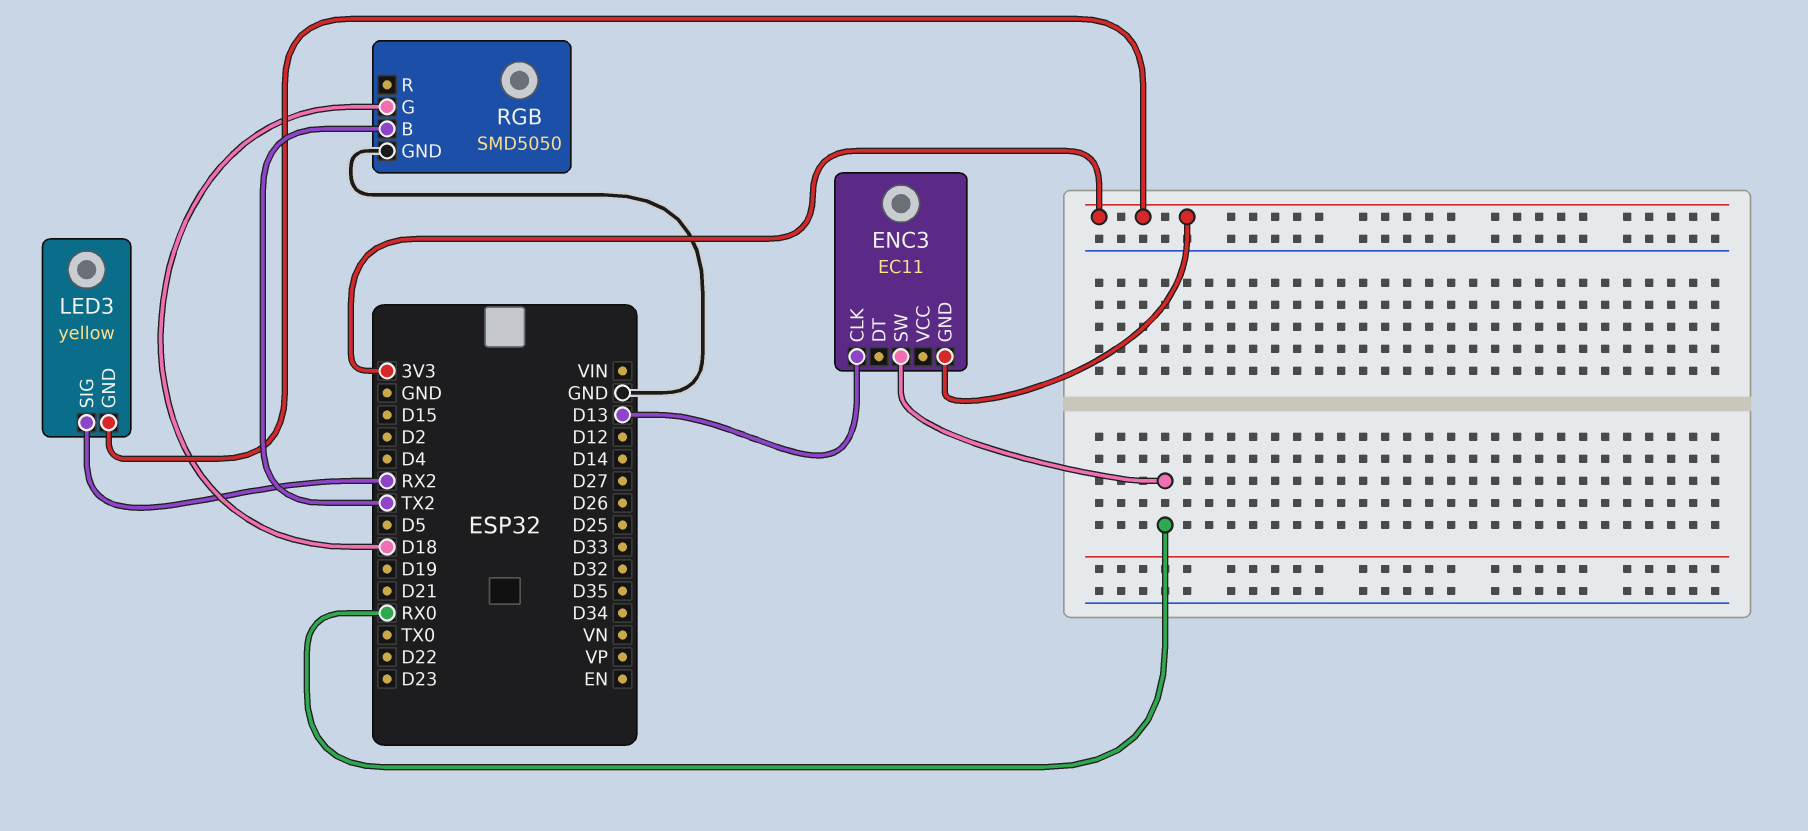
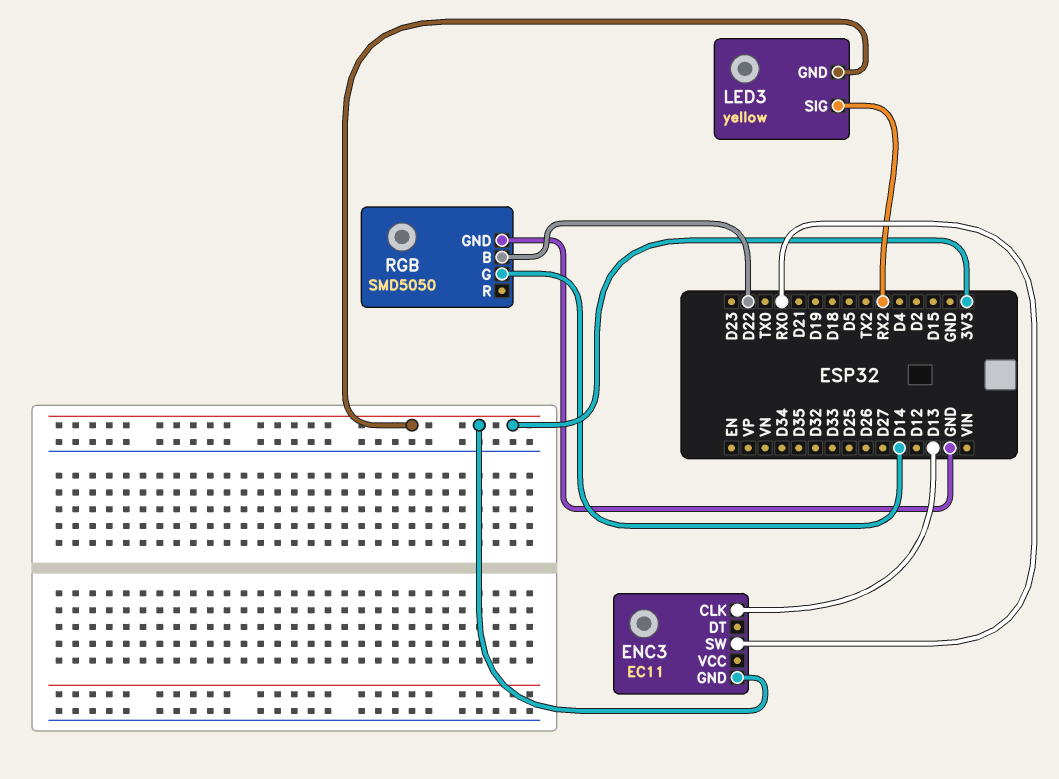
RGB pin B: TX2 -> D22
RGB pin G: D18 -> D14

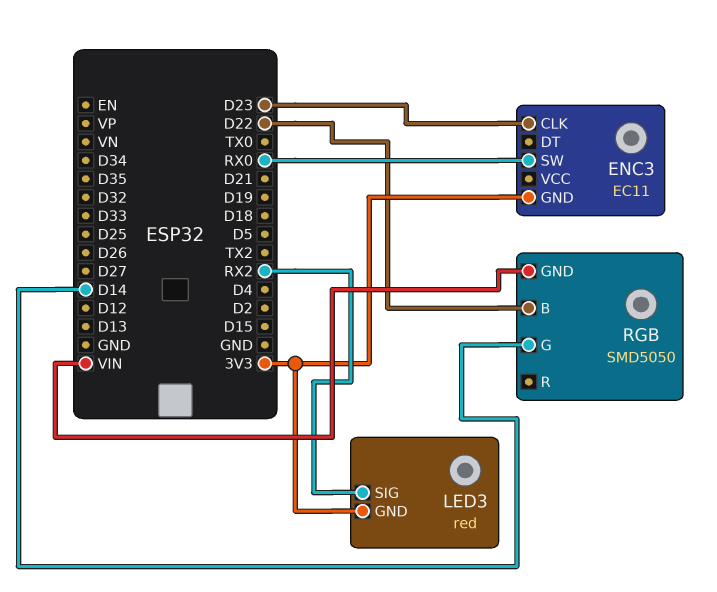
ENC3 pin CLK: D13 -> D23
LED3: yellow -> red
RGB pin GND: GND -> VIN

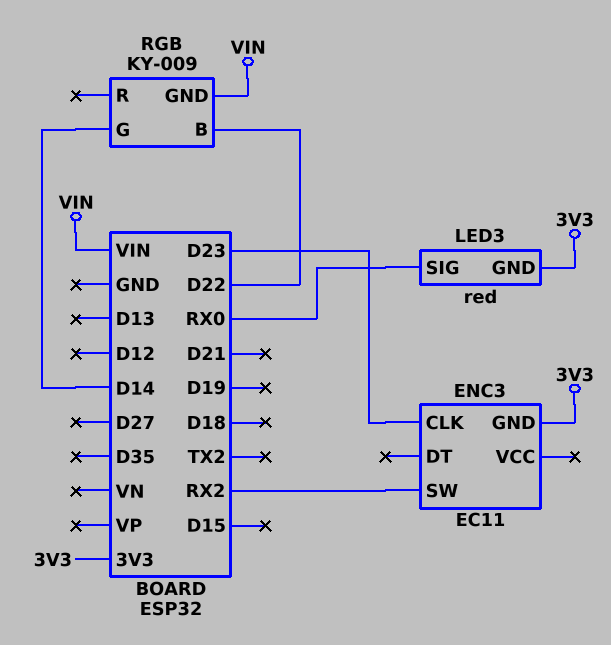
ENC3 pin SW: RX0 -> RX2
LED3 pin SIG: RX2 -> RX0
RGB: SMD5050 -> KY-009

